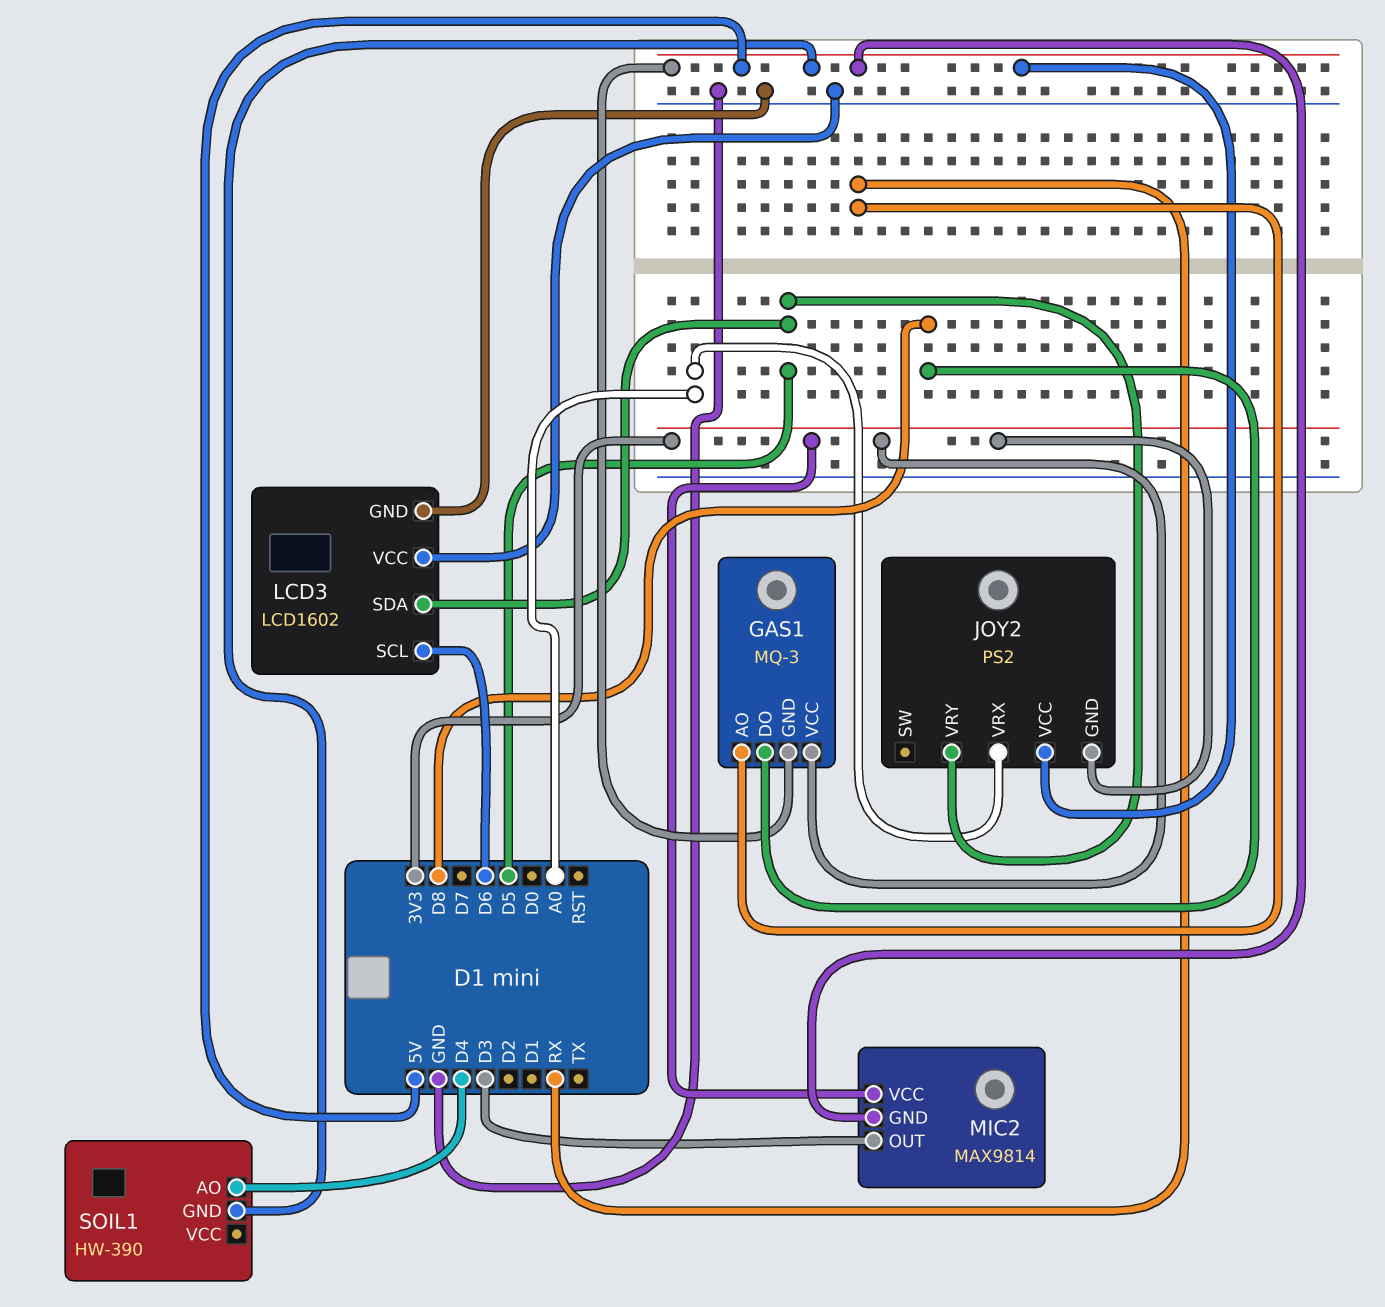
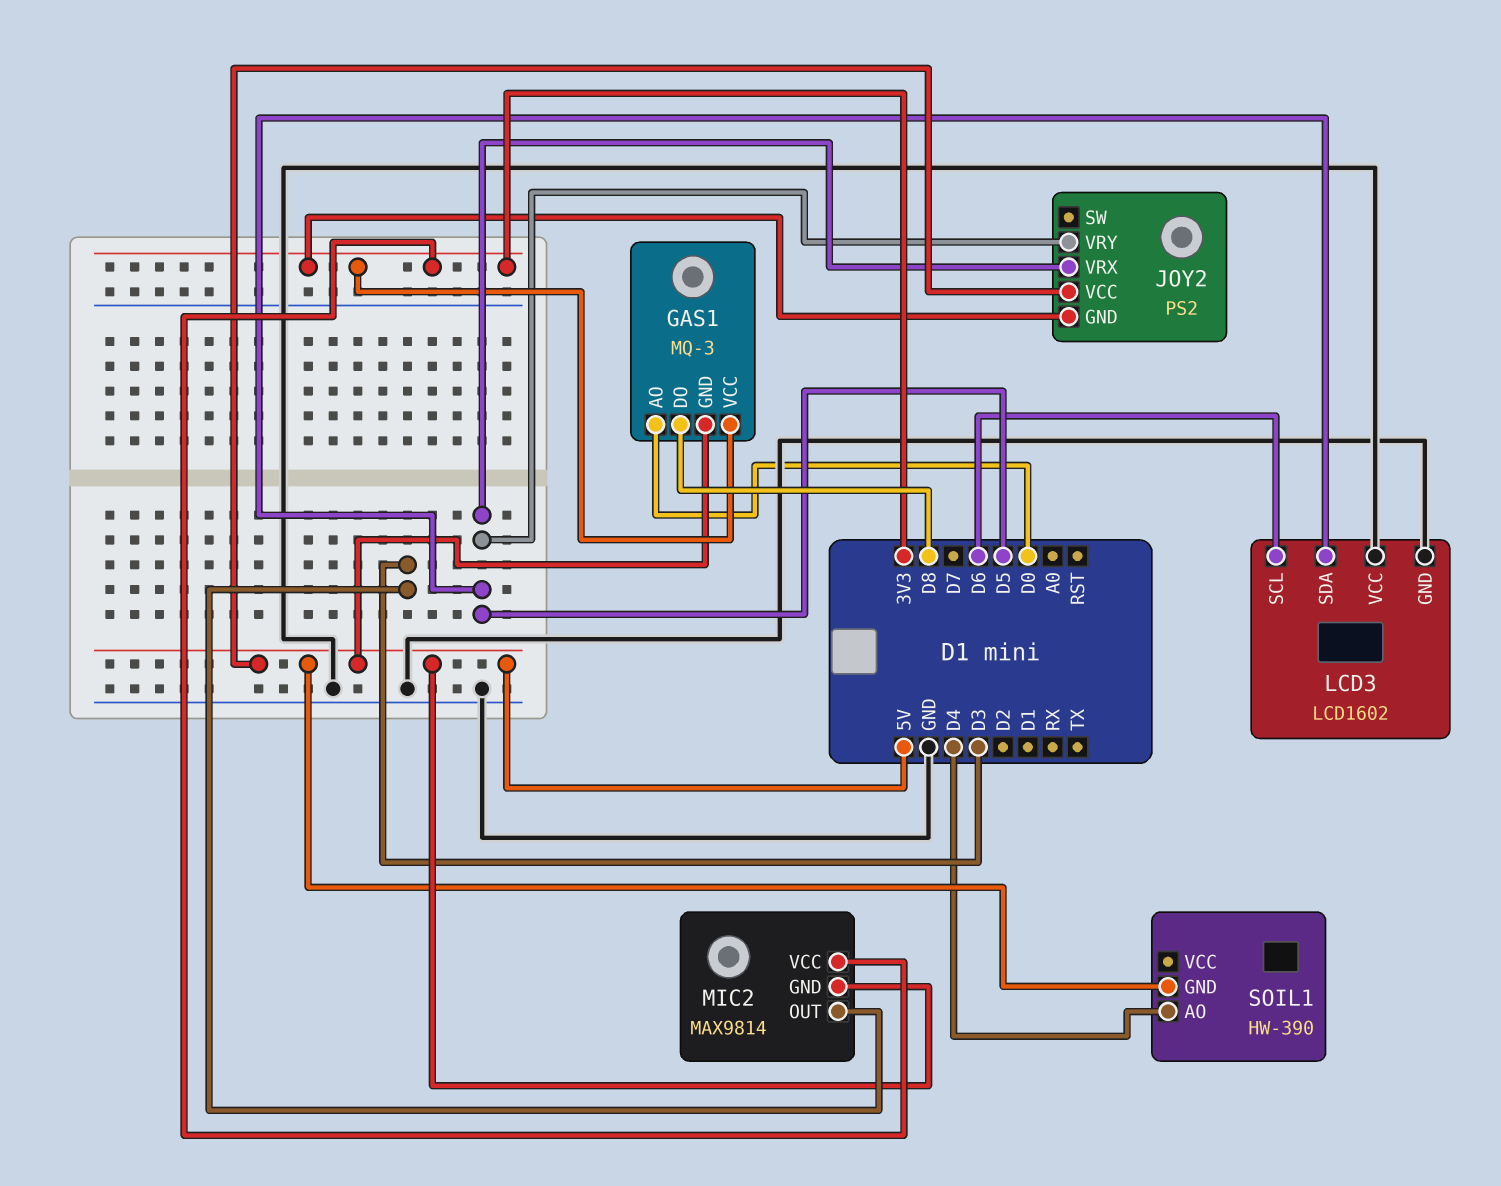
GAS1 pin AO: RX -> D0
JOY2 pin VRX: A0 -> D5

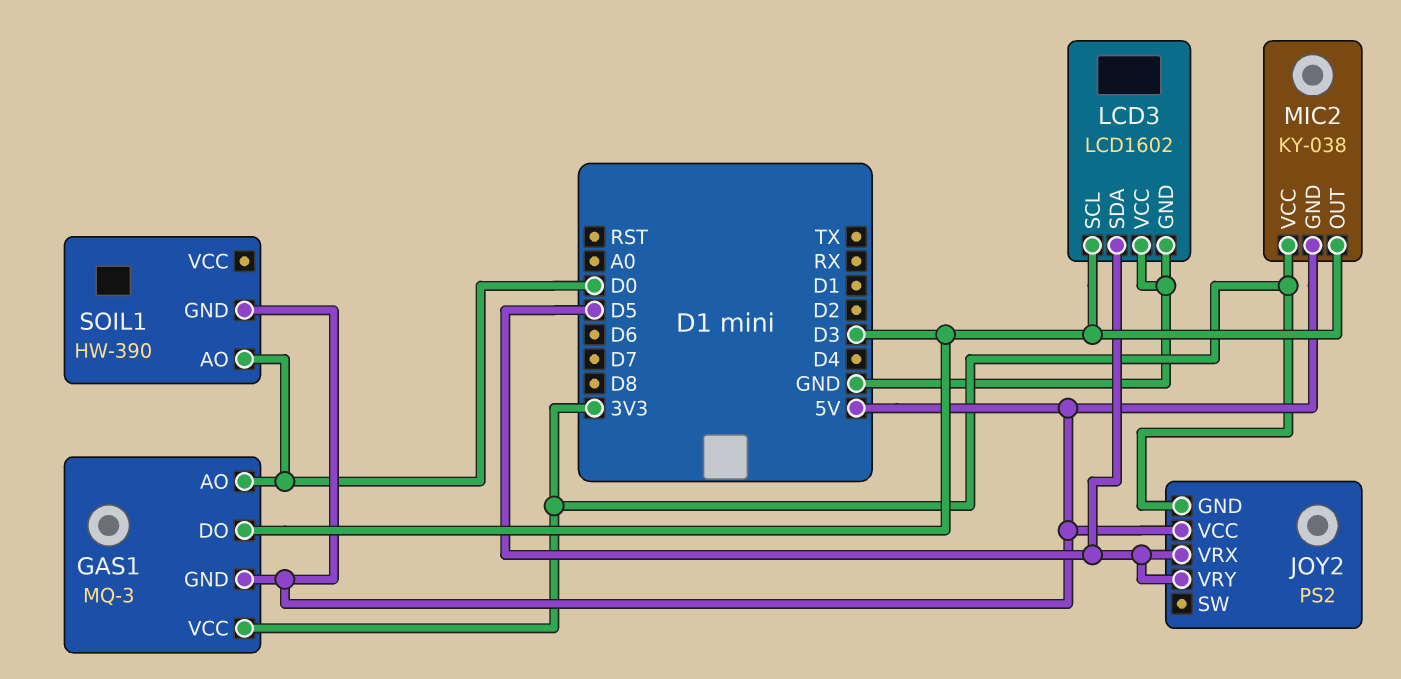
GAS1 pin DO: D8 -> D3
LCD3 pin SCL: D6 -> D3
MIC2: MAX9814 -> KY-038
SOIL1 pin AO: D4 -> D0

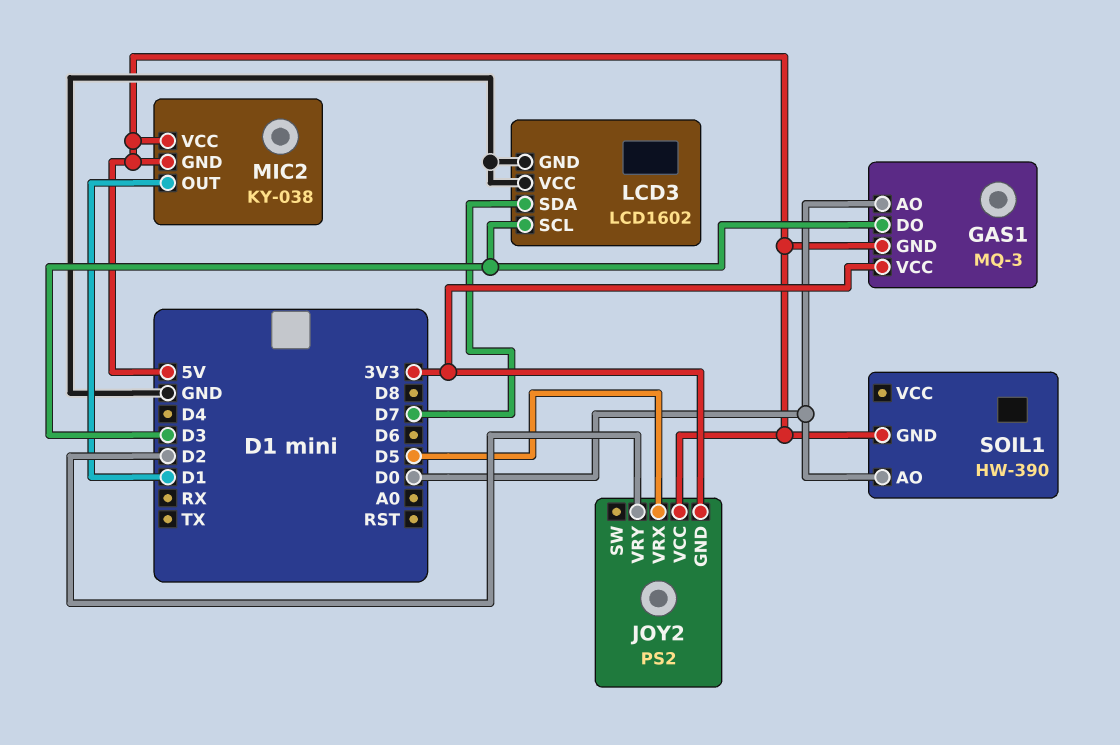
JOY2 pin VRY: D5 -> D2
LCD3 pin SDA: D5 -> D7
MIC2 pin OUT: D3 -> D1
MIC2 pin VCC: 3V3 -> 5V

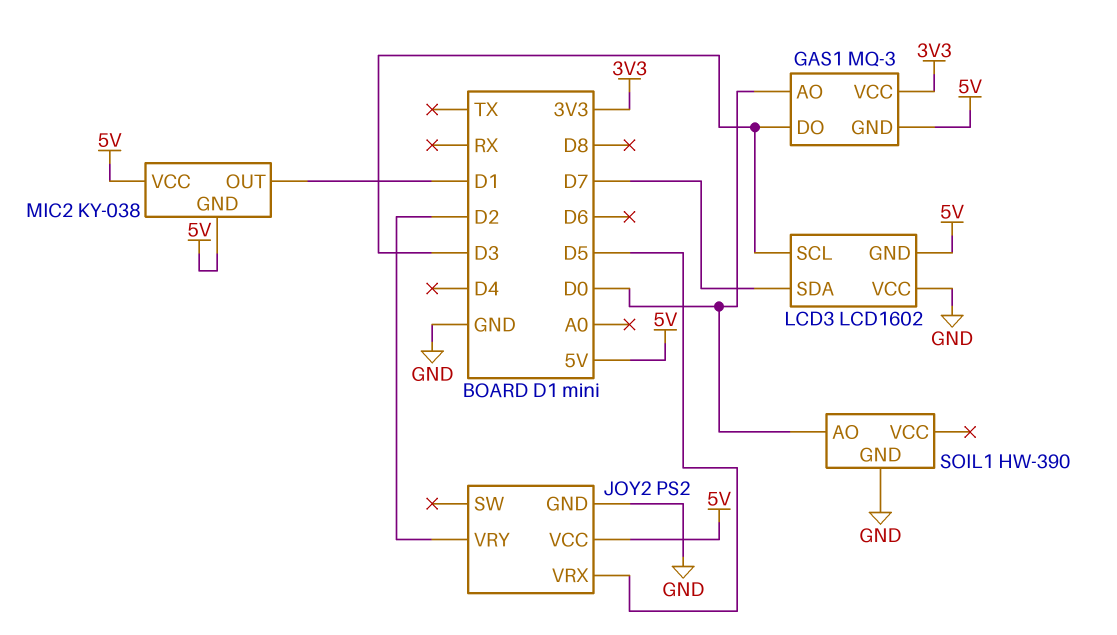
JOY2 pin GND: 3V3 -> GND
LCD3 pin GND: GND -> 5V
SOIL1 pin GND: 5V -> GND

